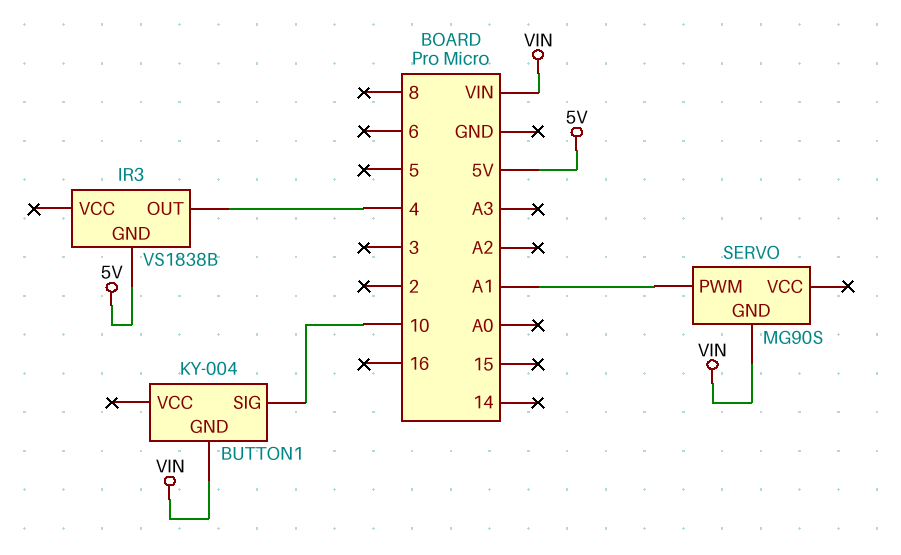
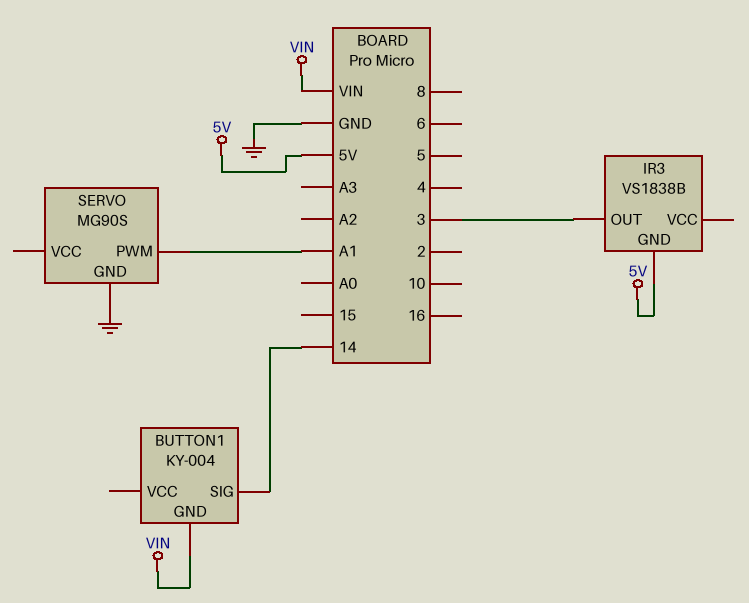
BUTTON1 pin SIG: 10 -> 14
IR3 pin OUT: 4 -> 3
SERVO pin GND: VIN -> GND

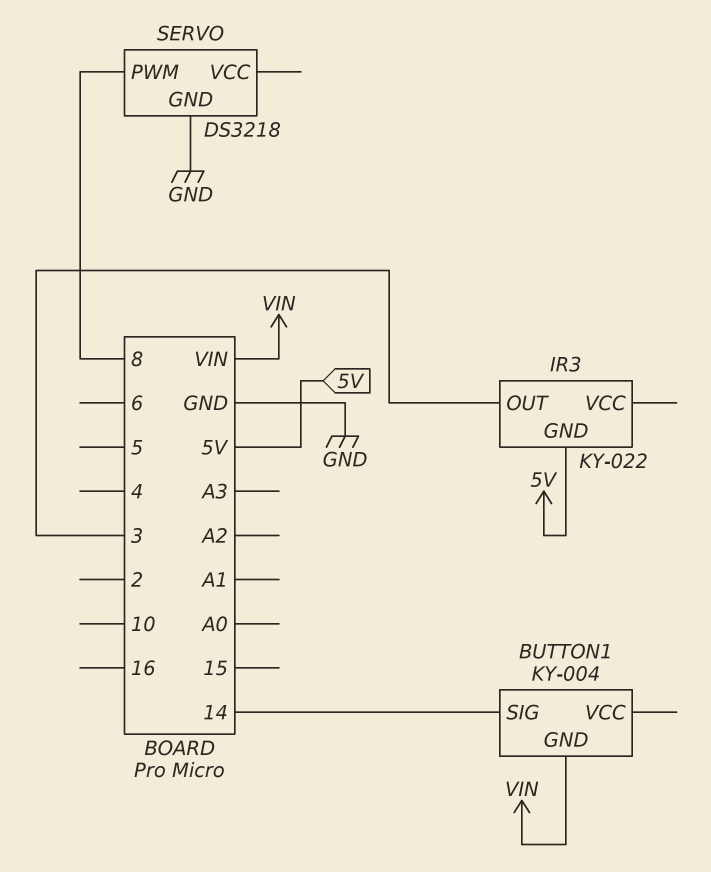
IR3: VS1838B -> KY-022
SERVO: MG90S -> DS3218
SERVO pin PWM: A1 -> 8

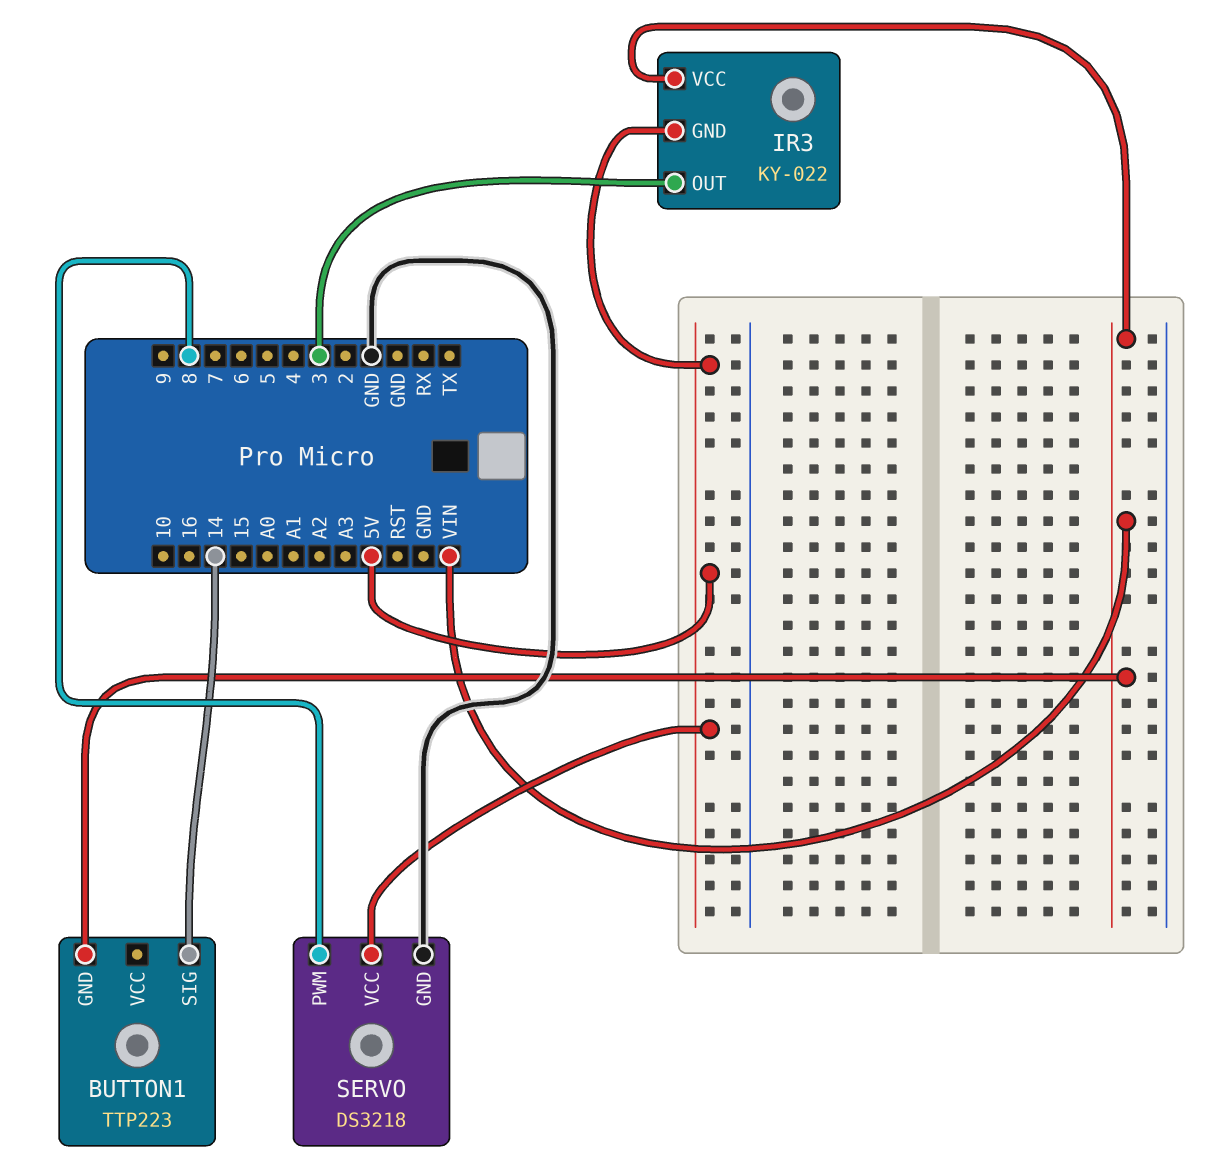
BUTTON1: KY-004 -> TTP223
IR3 pin VCC: none -> VIN
SERVO pin VCC: none -> 5V

